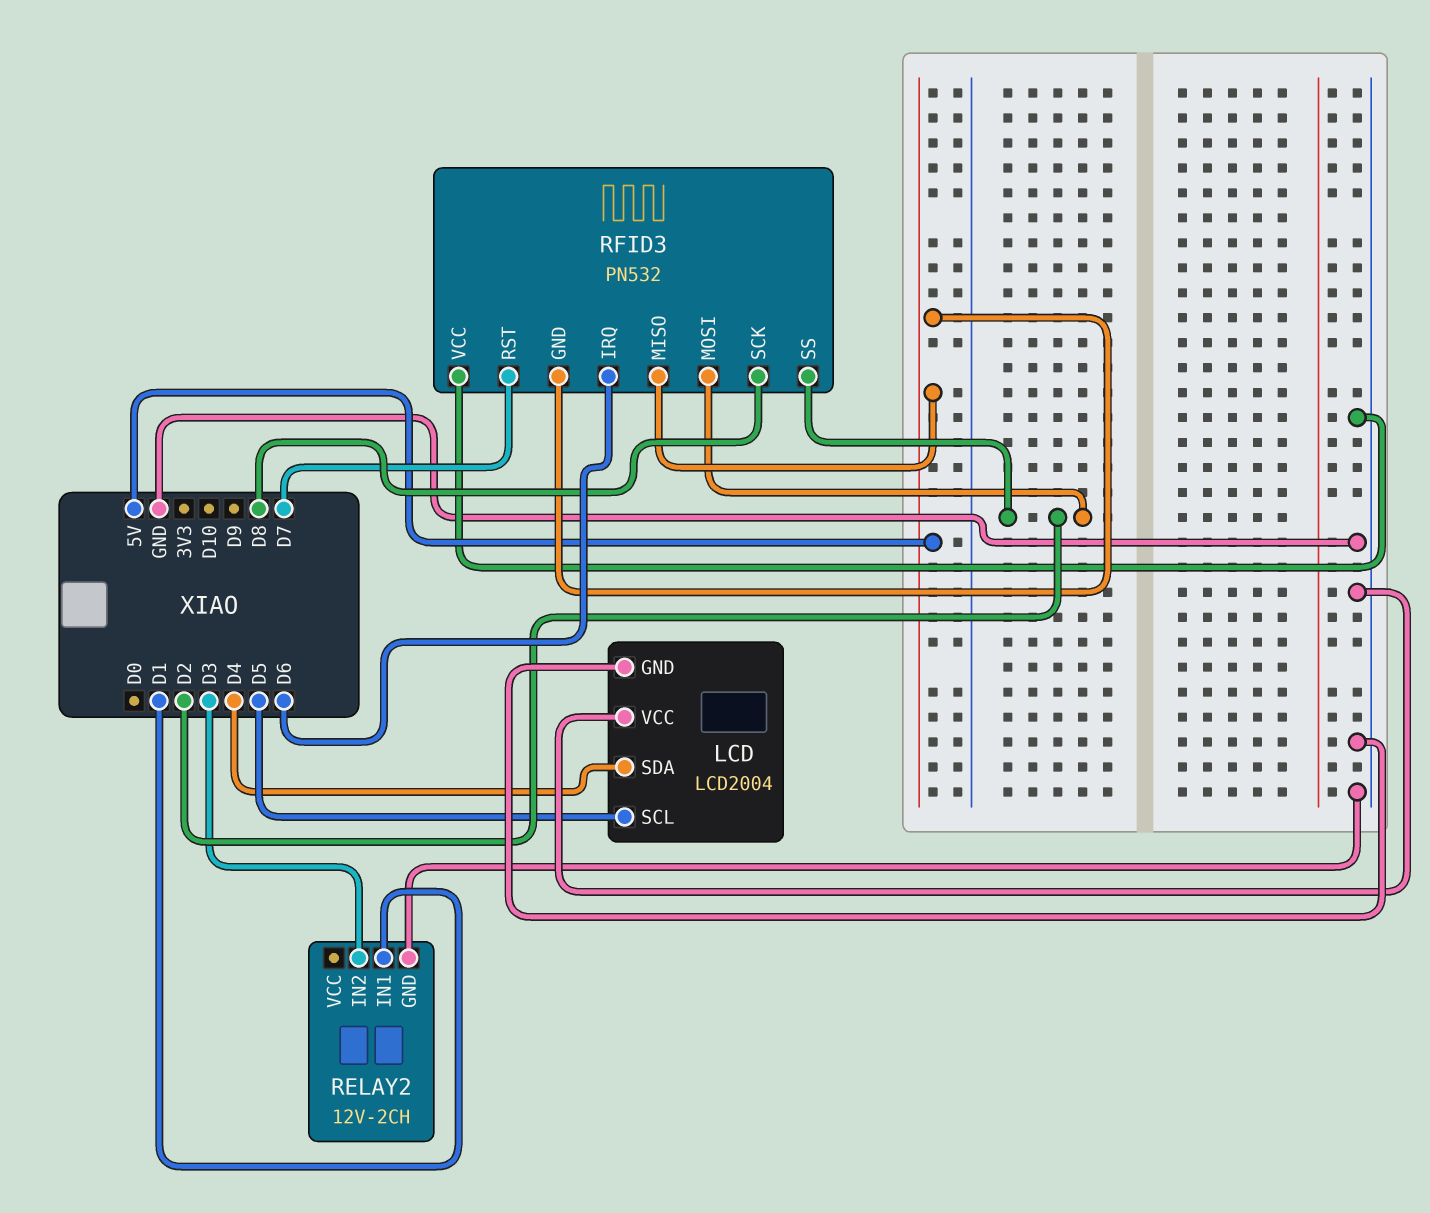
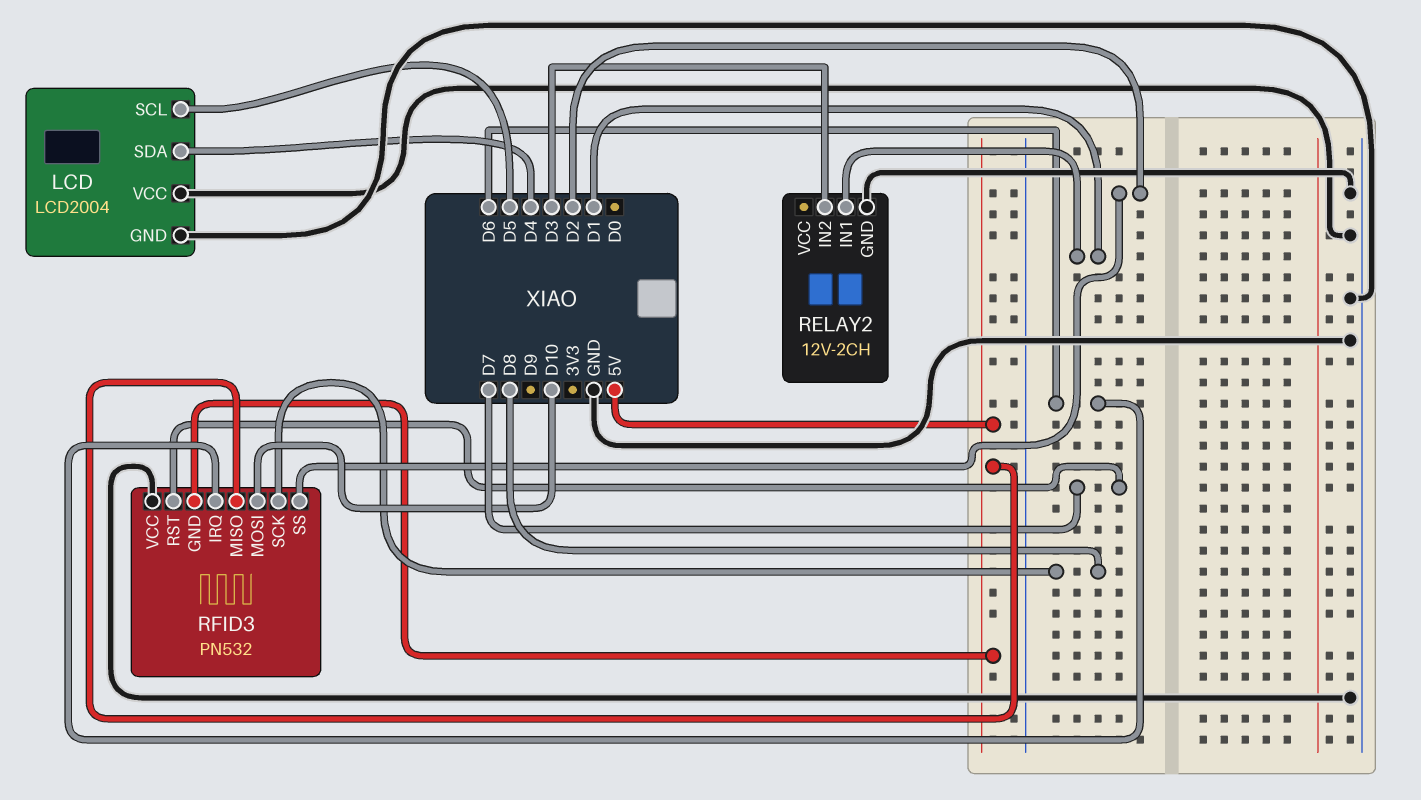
RFID3 pin MOSI: D2 -> D10

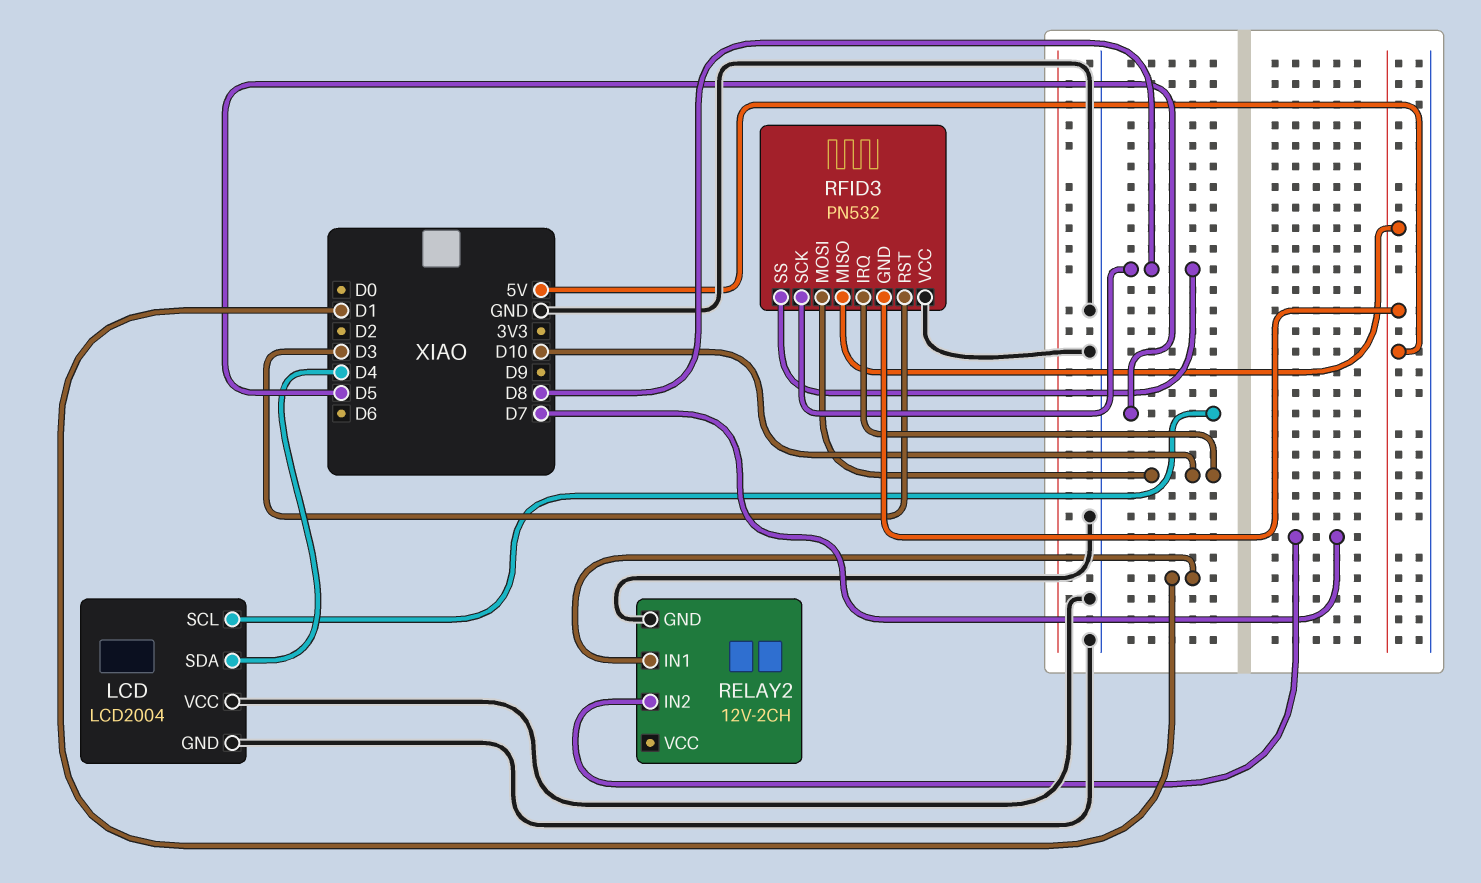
RELAY2 pin IN2: D3 -> D7
RFID3 pin IRQ: D6 -> D10
RFID3 pin RST: D7 -> D3
RFID3 pin SS: D2 -> D8

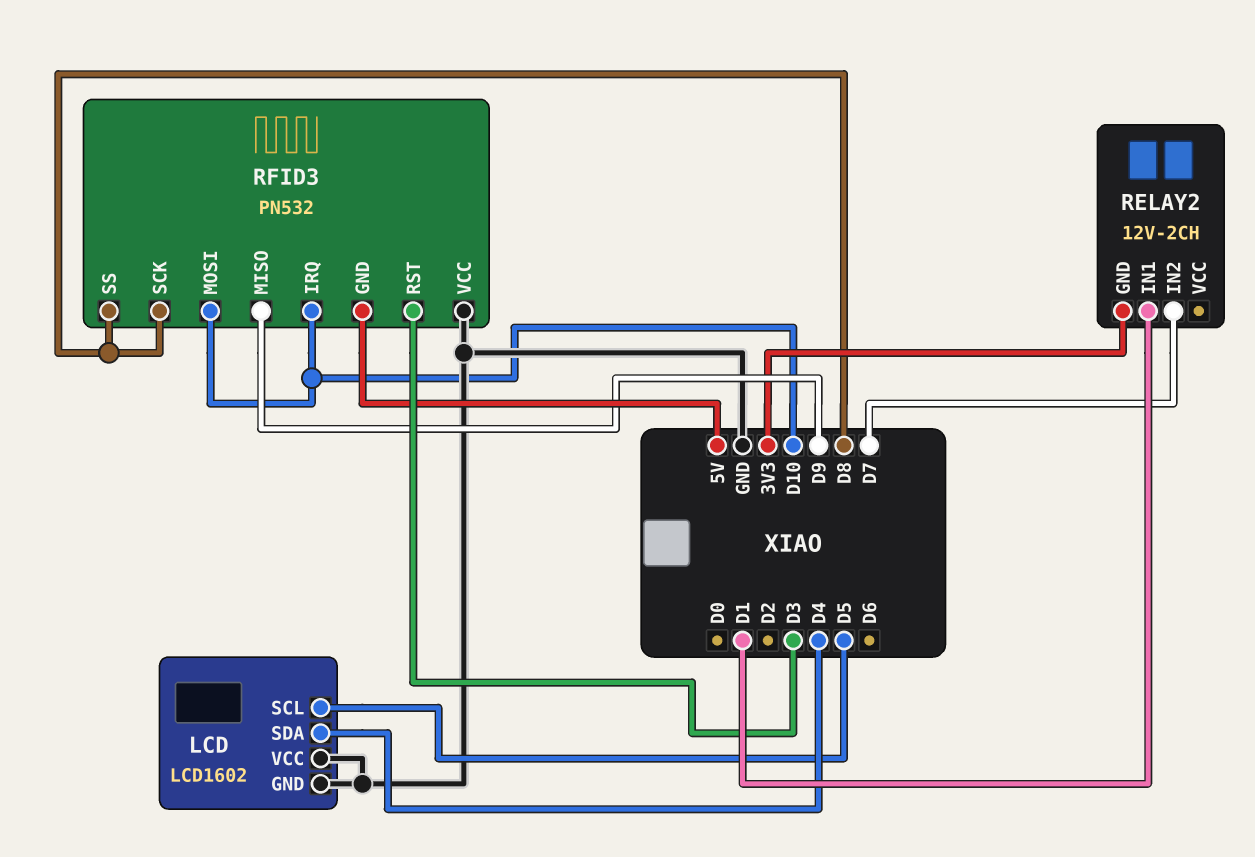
LCD: LCD2004 -> LCD1602
RELAY2 pin GND: GND -> 3V3
RFID3 pin MISO: 5V -> D9

